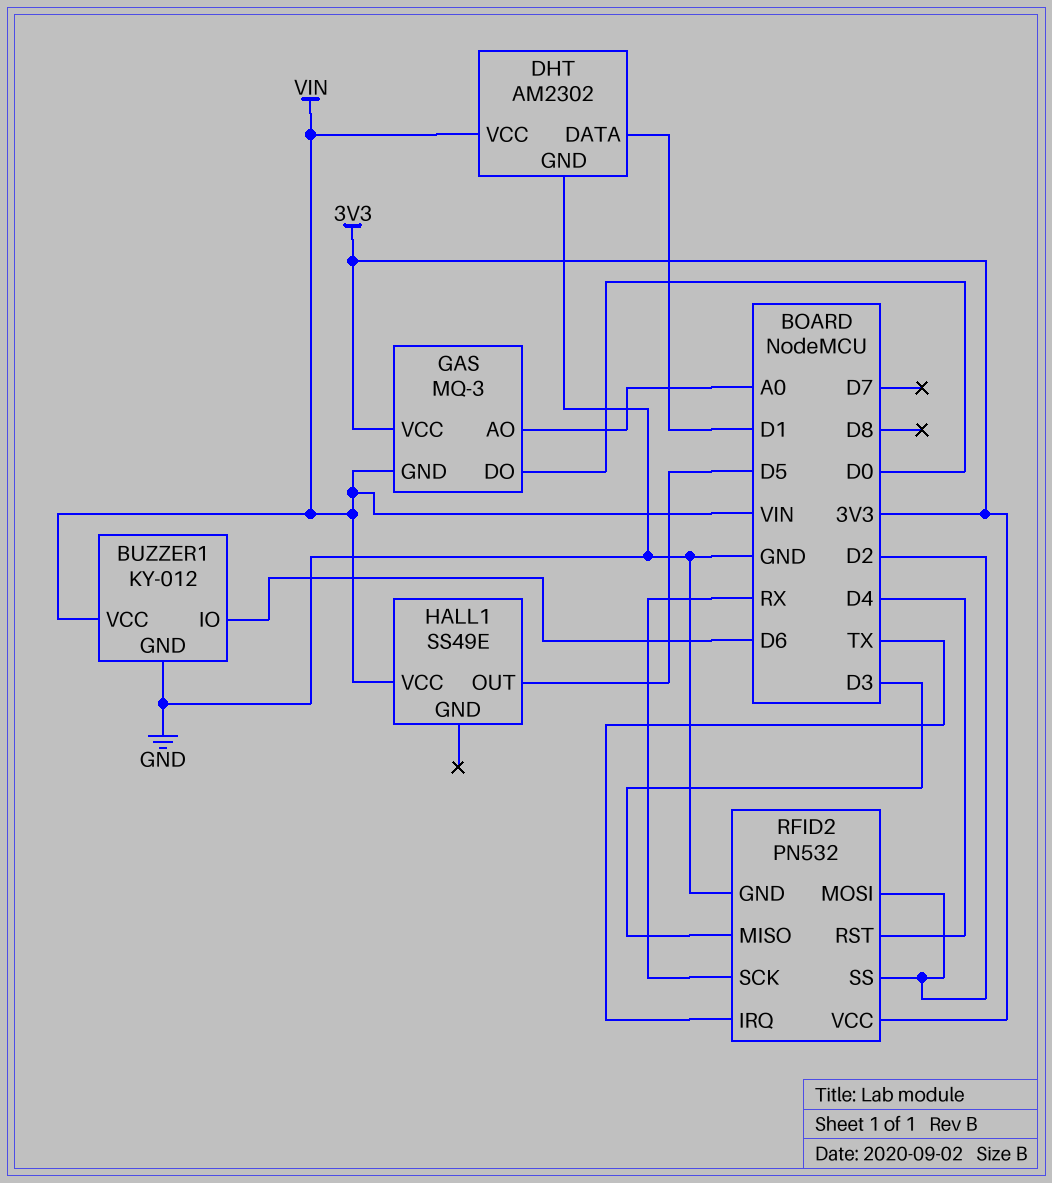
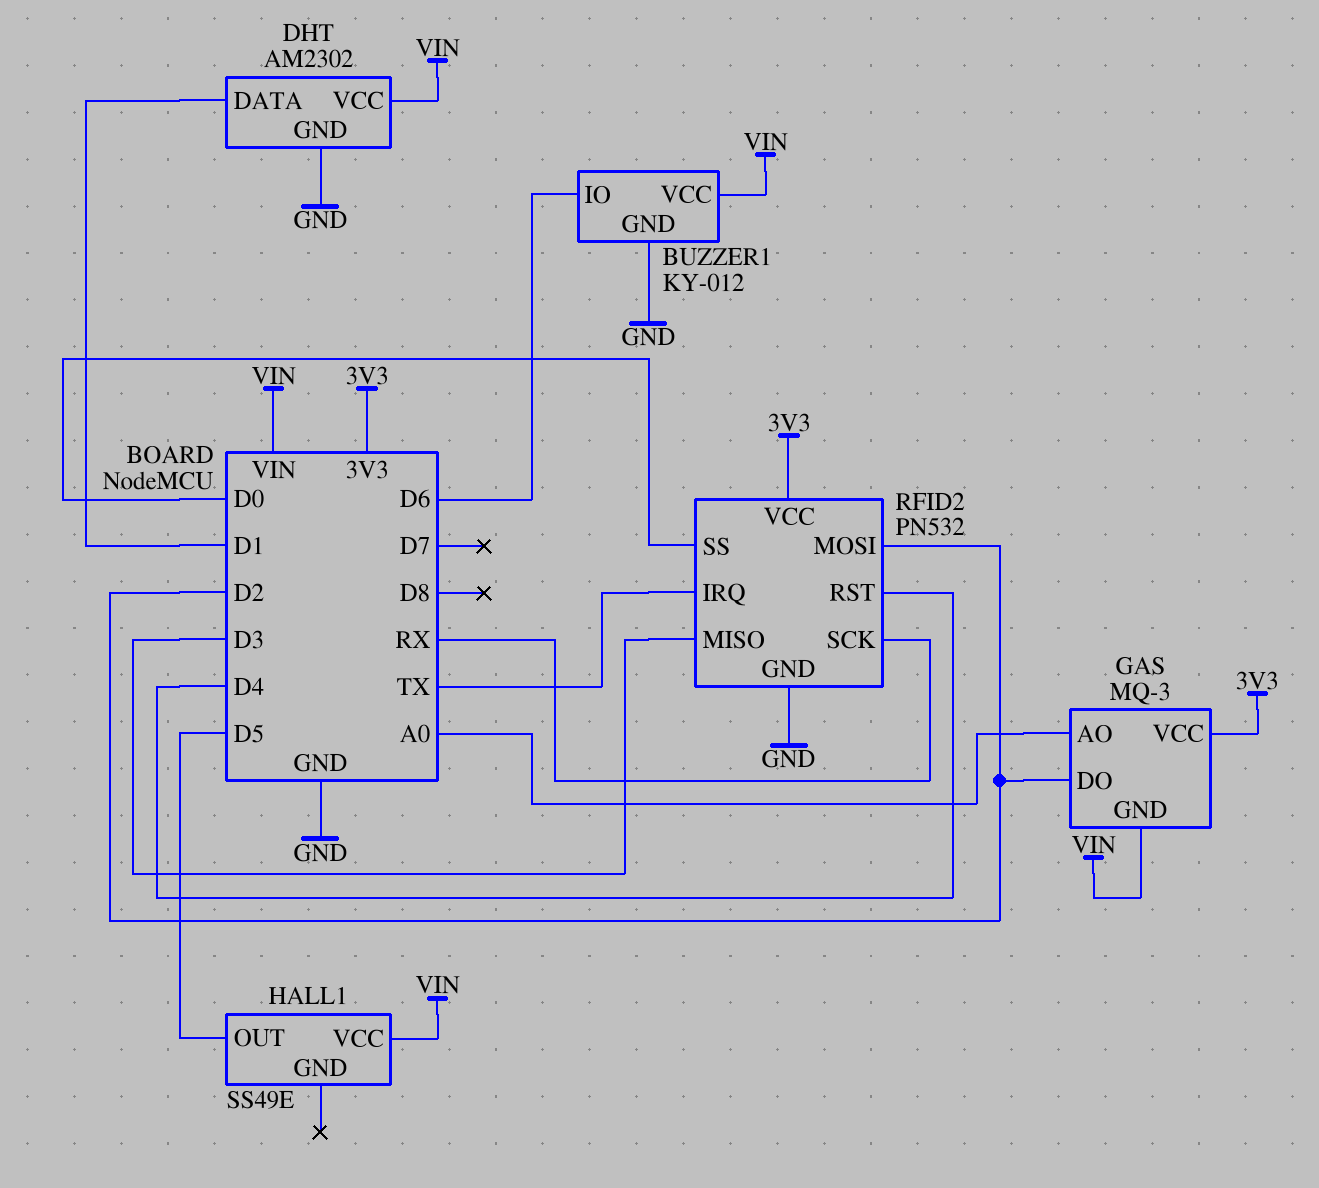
GAS pin DO: D0 -> D2
RFID2 pin SS: D2 -> D0

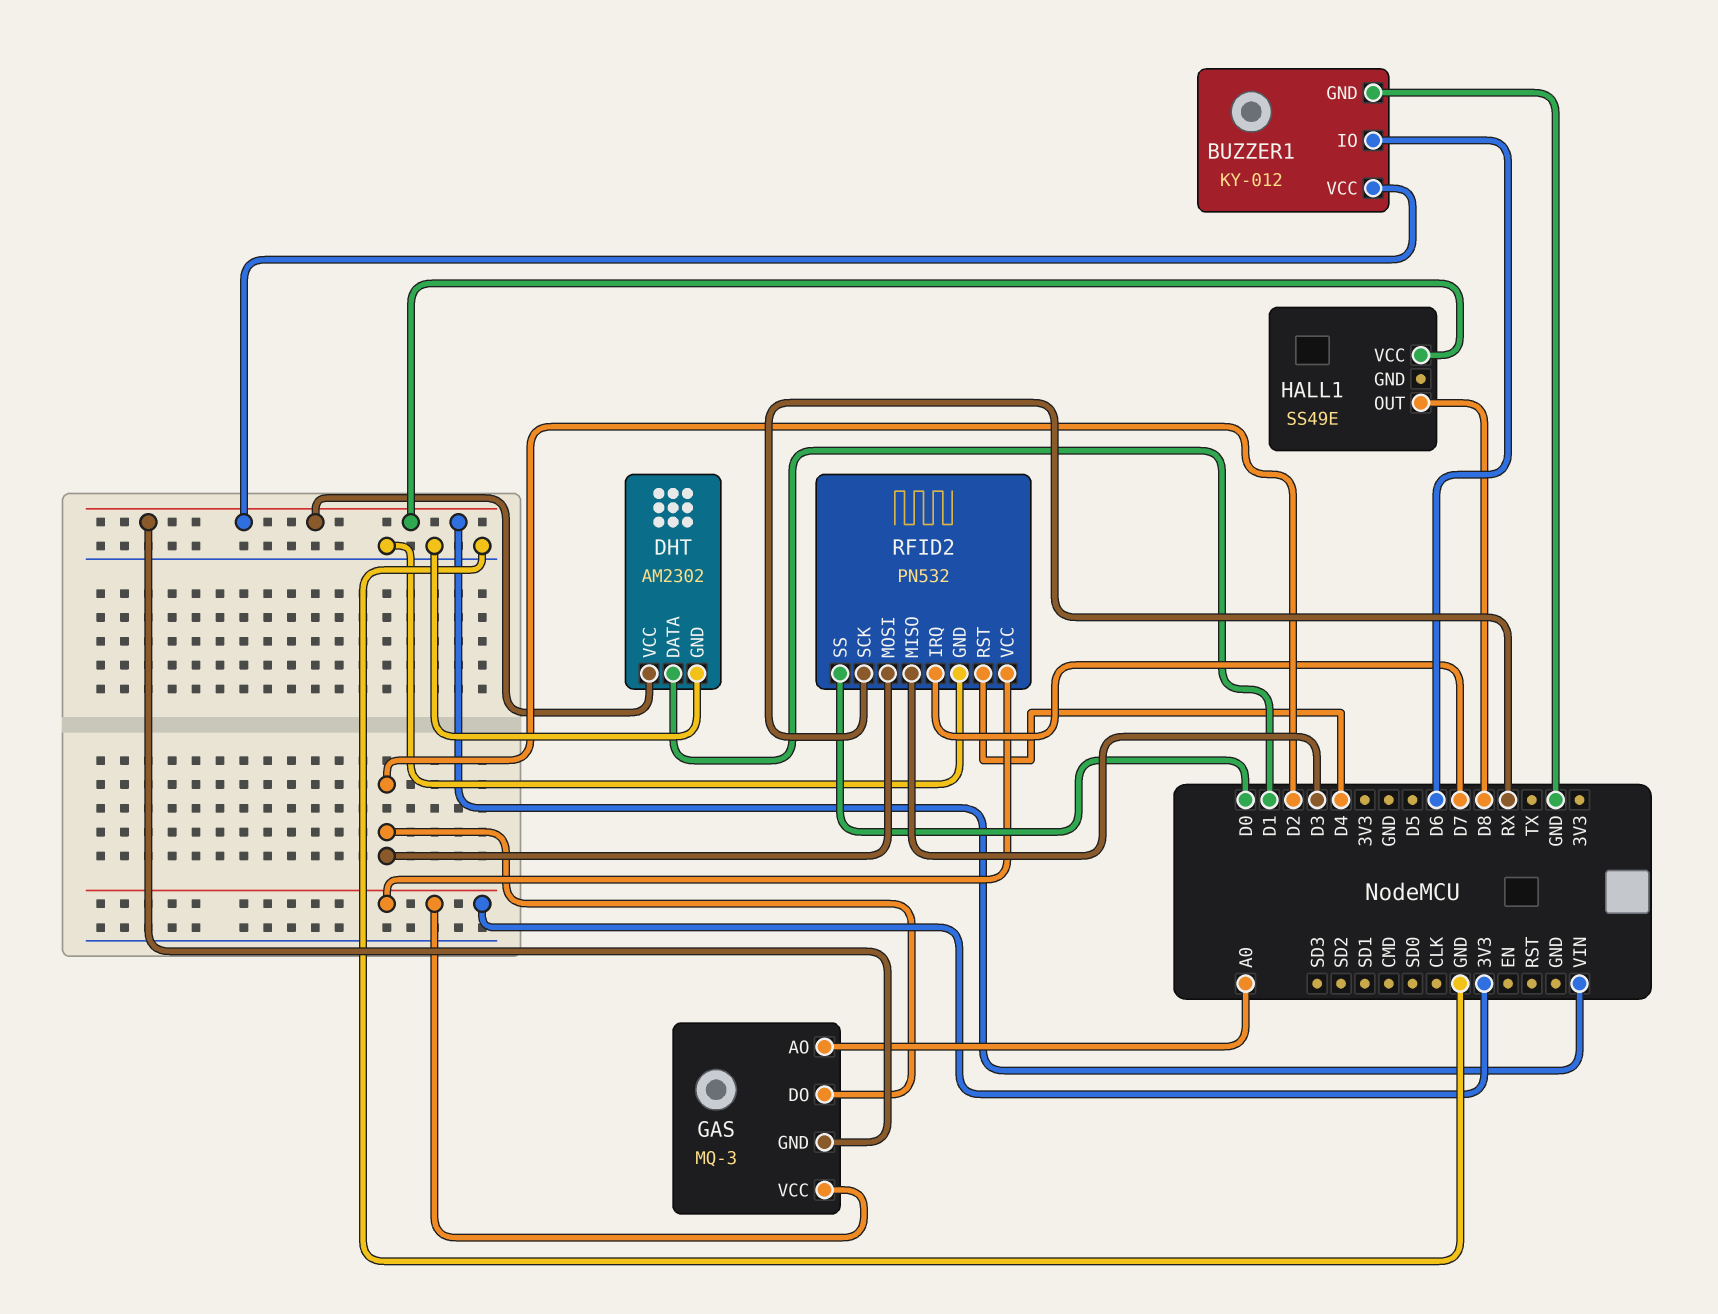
HALL1 pin OUT: D5 -> D8
RFID2 pin IRQ: TX -> D7

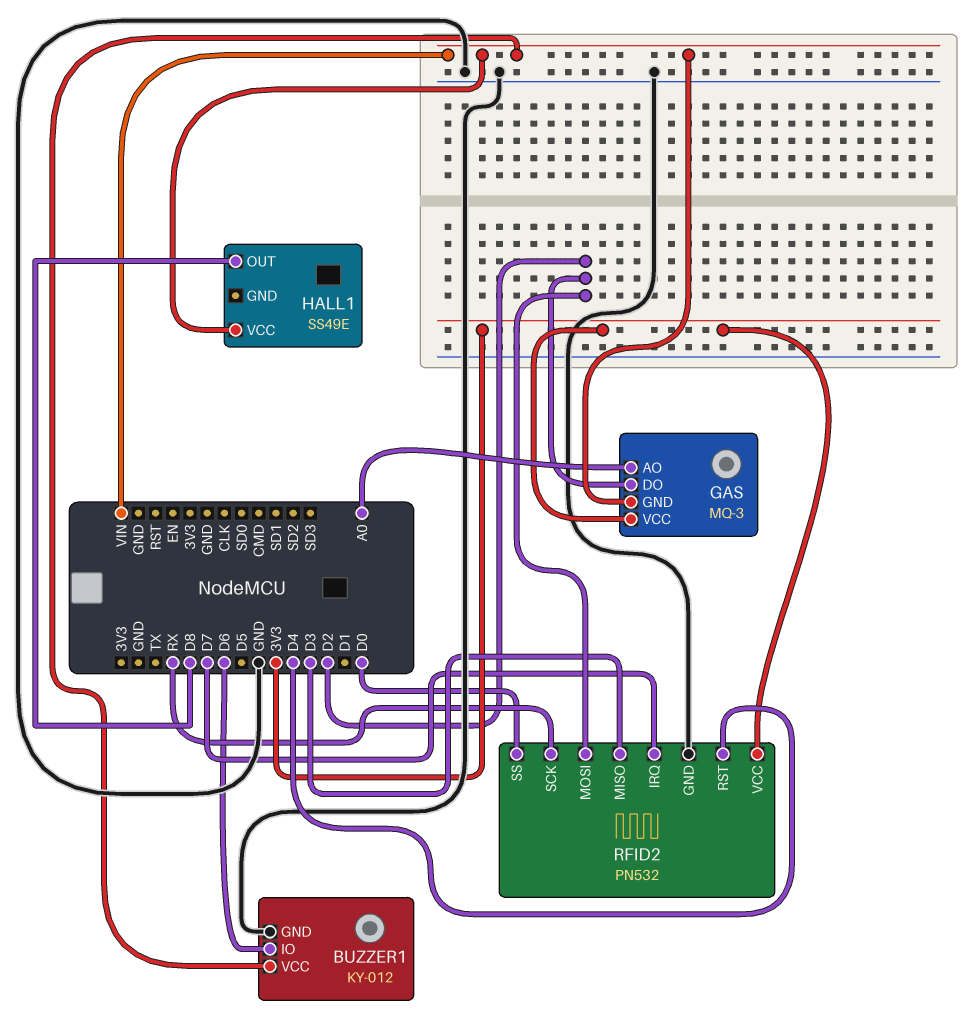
DHT: AM2302 -> none
DHT pin DATA: D1 -> none
DHT pin GND: GND -> none
DHT pin VCC: VIN -> none

